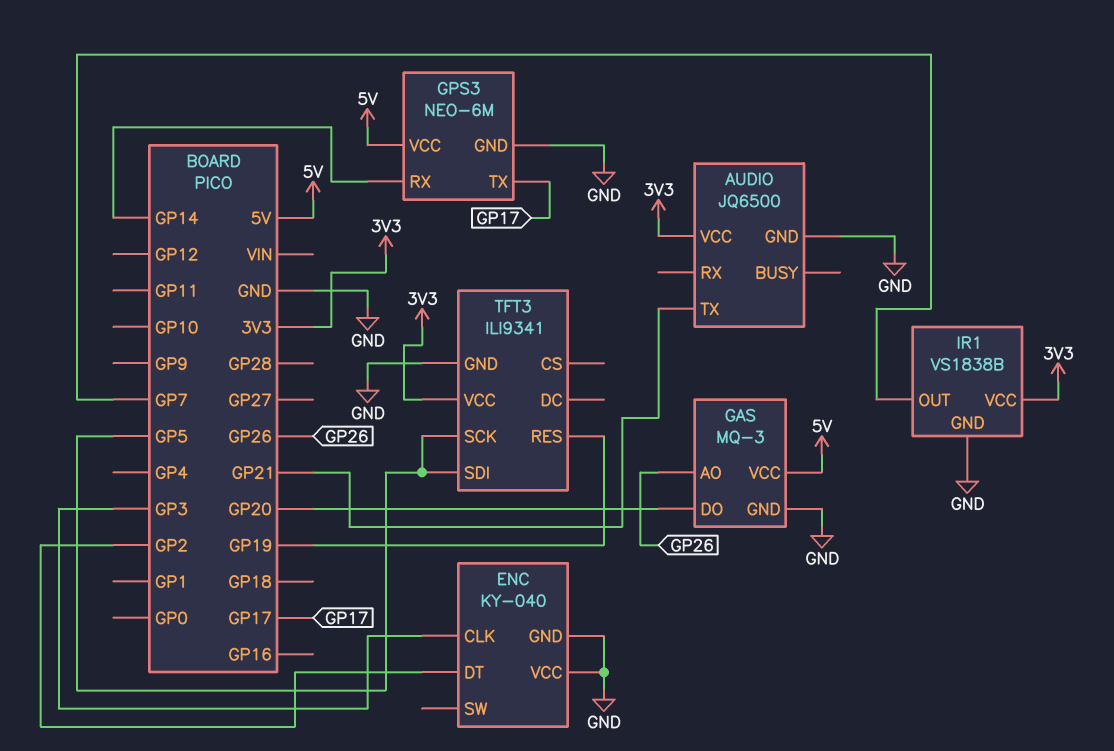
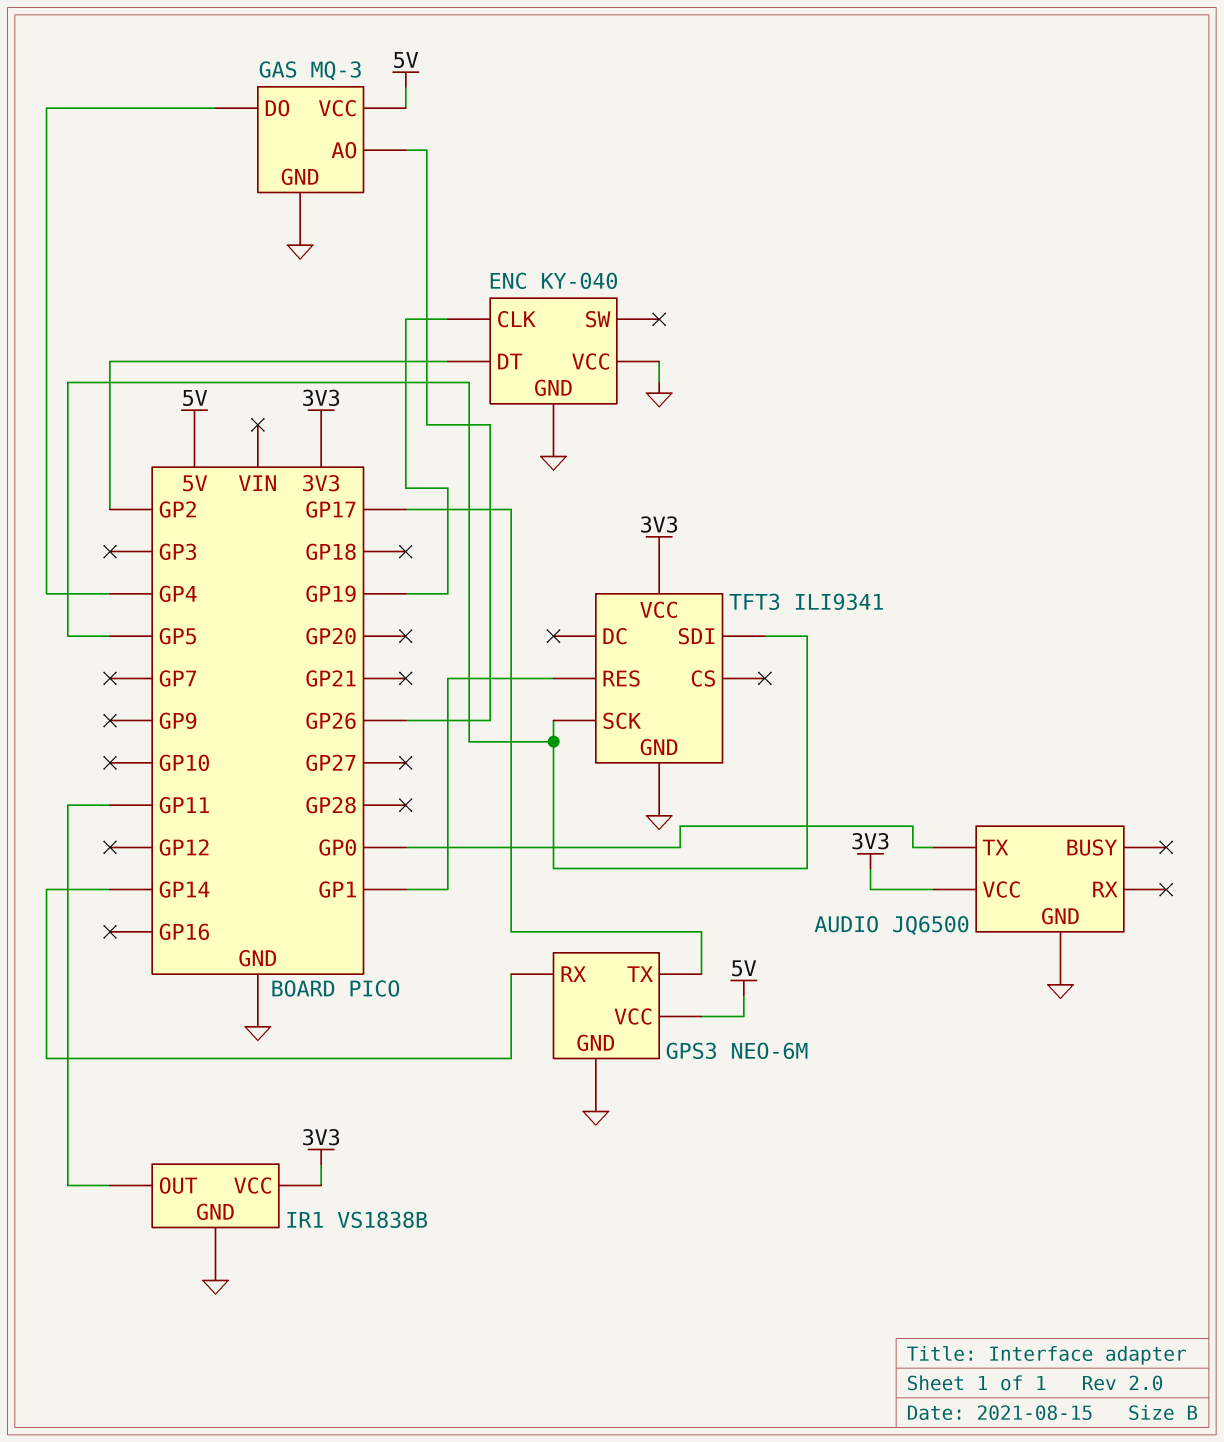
AUDIO pin TX: GP21 -> GP0
ENC pin CLK: GP3 -> GP19
GAS pin DO: GP20 -> GP4
IR1 pin OUT: GP7 -> GP11
TFT3 pin RES: GP19 -> GP1

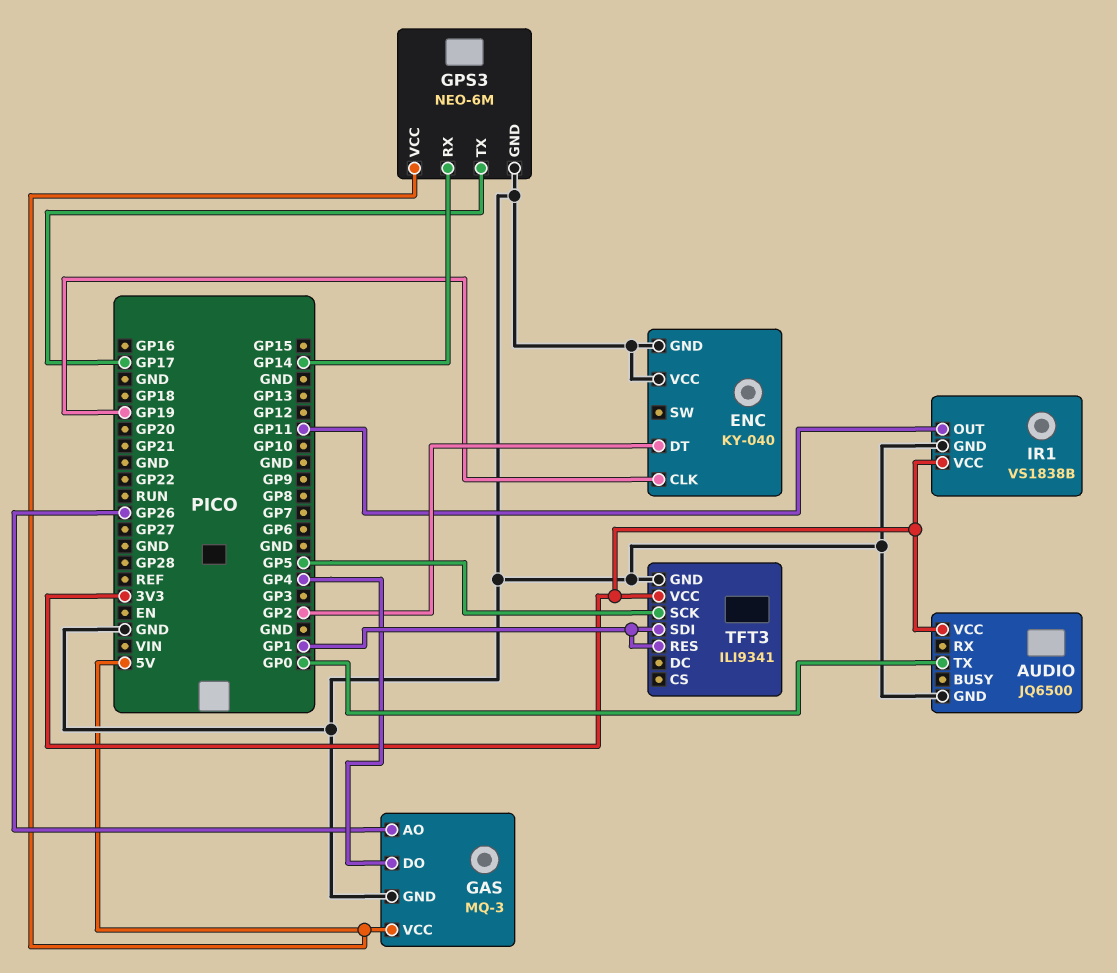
TFT3 pin SDI: GP5 -> GP1

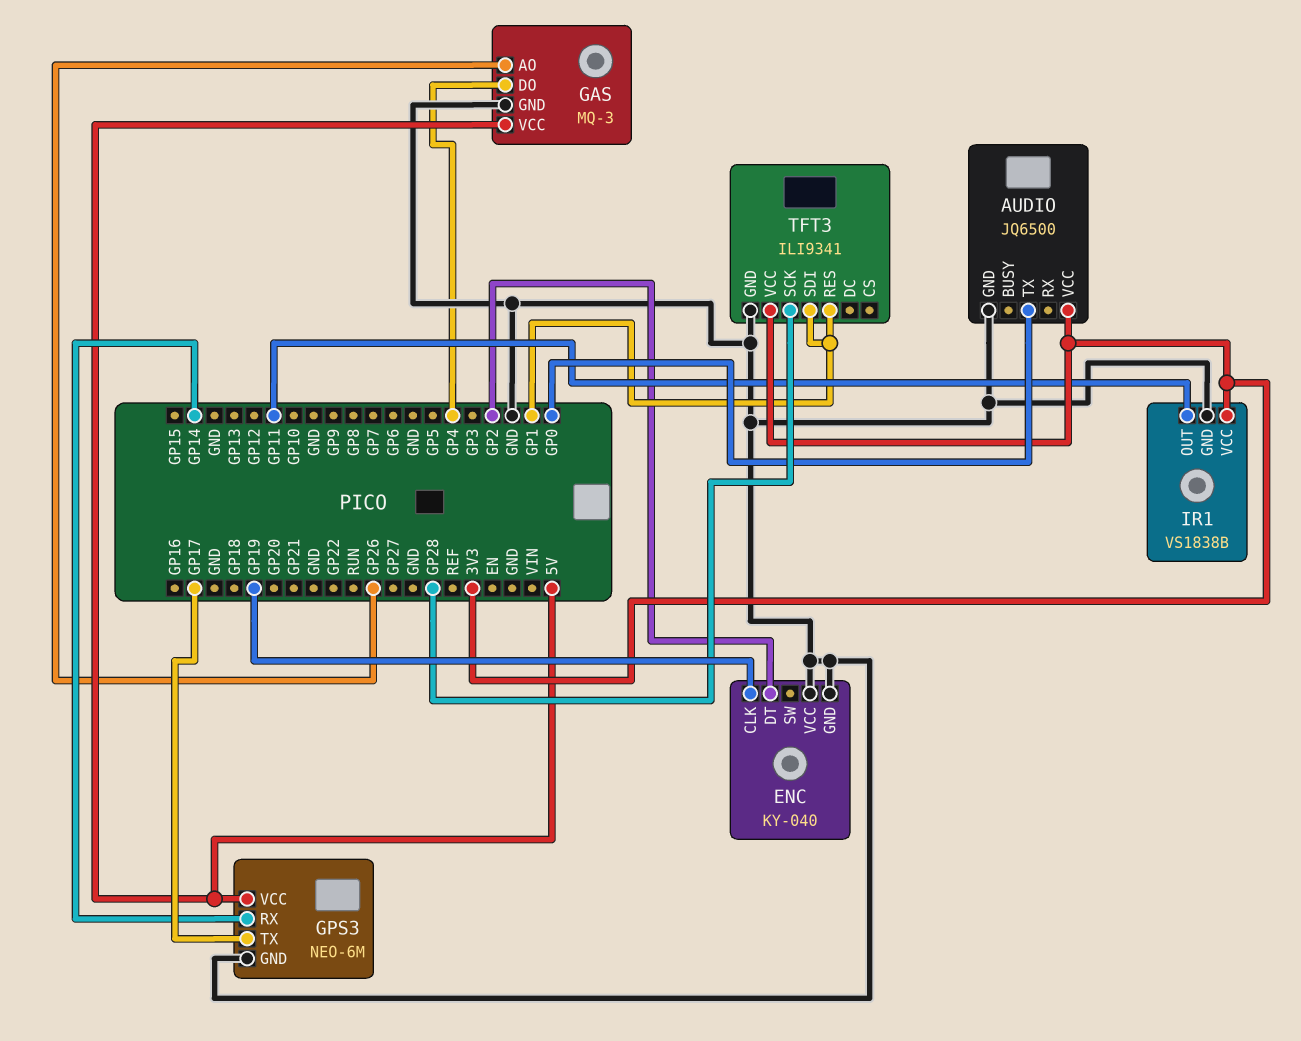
TFT3 pin SCK: GP5 -> GP28

